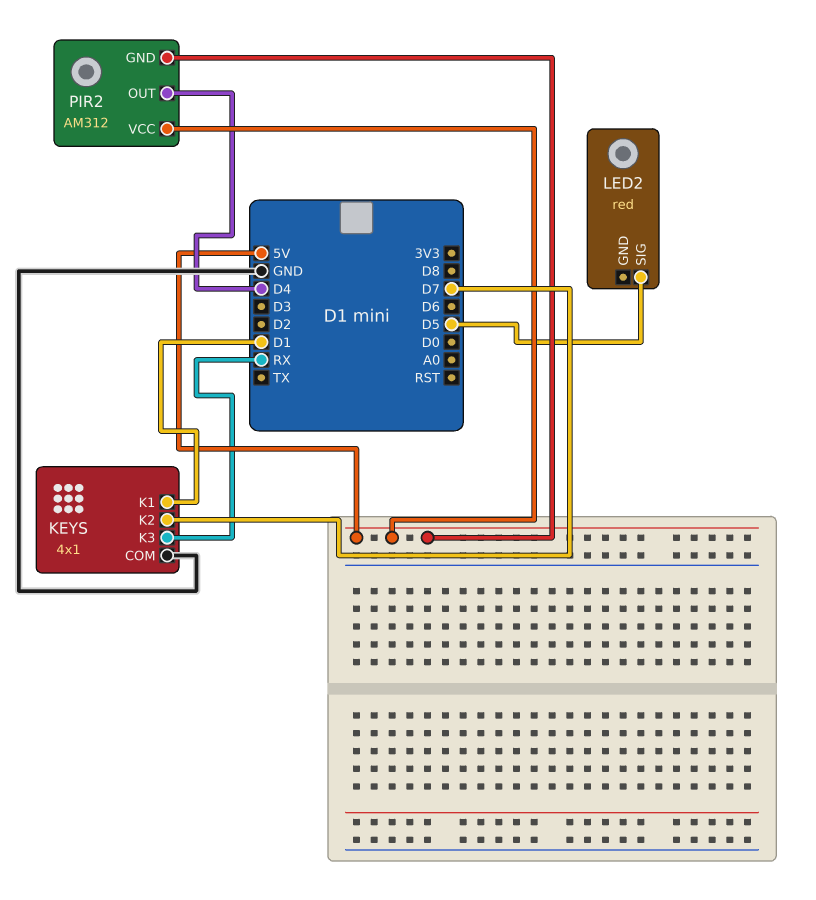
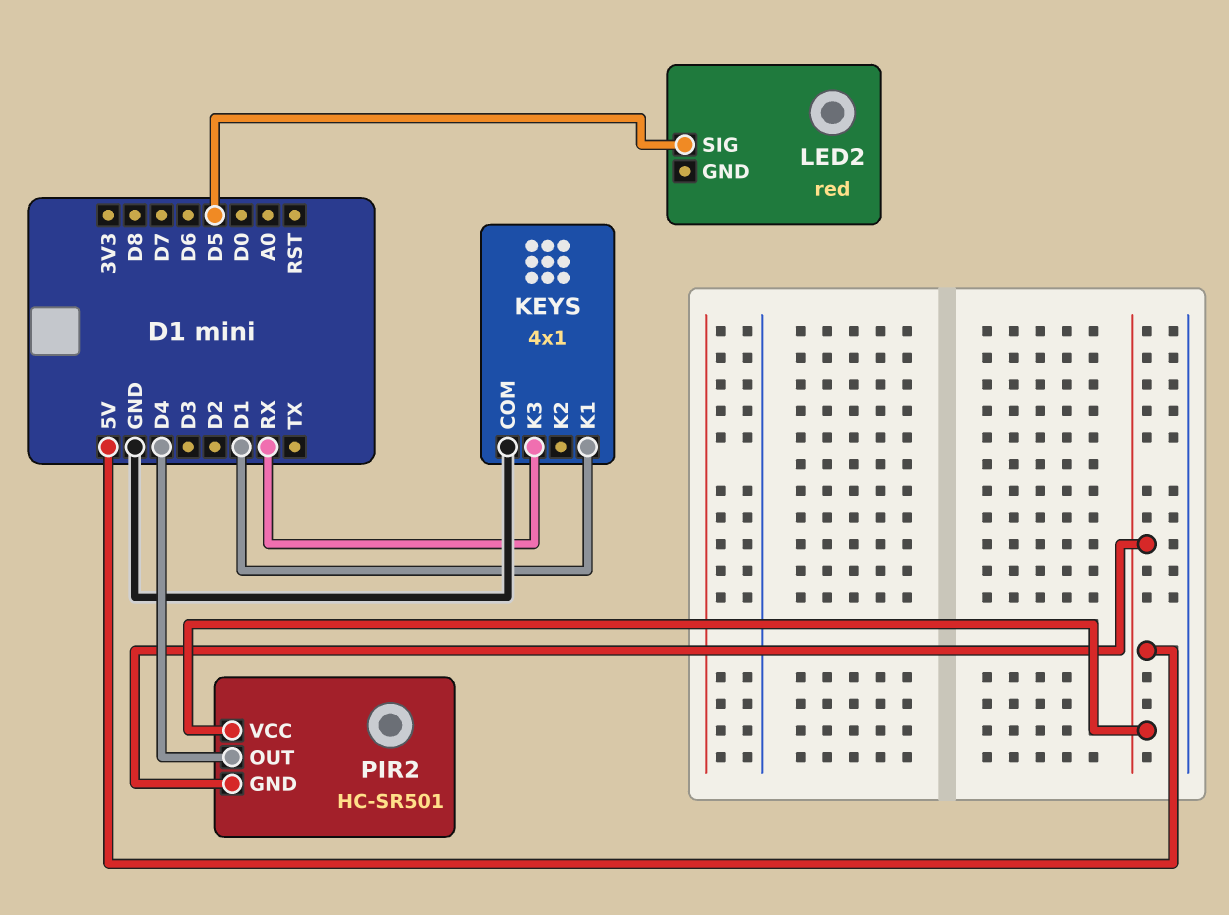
KEYS pin K2: D7 -> none
PIR2: AM312 -> HC-SR501

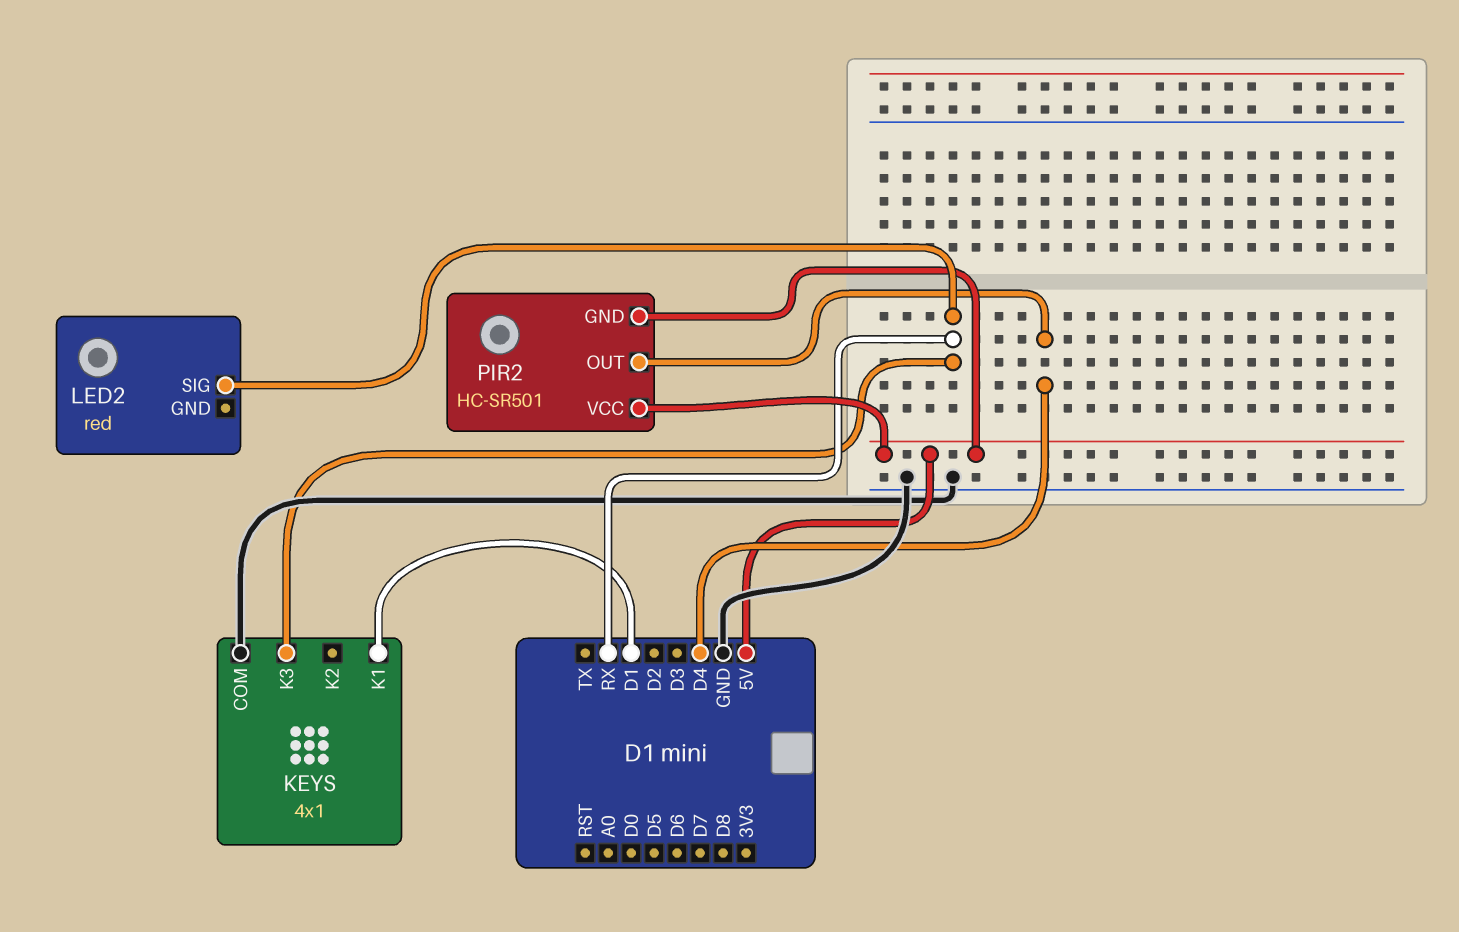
LED2 pin SIG: D5 -> RX

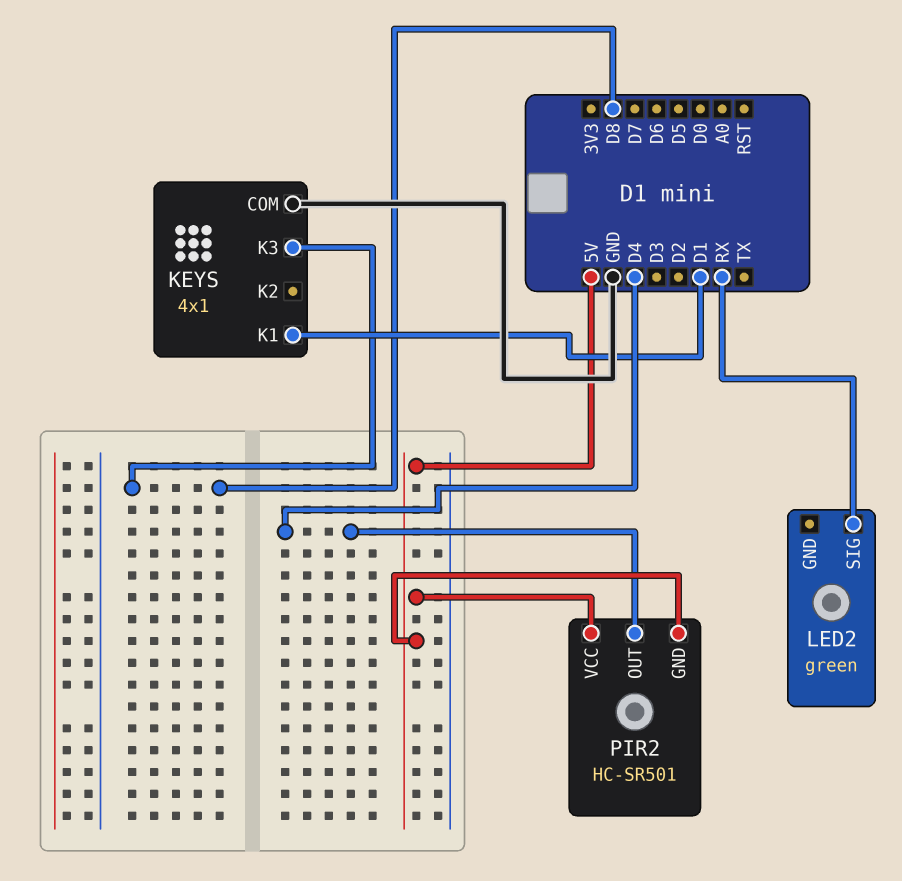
KEYS pin K3: RX -> D8
LED2: red -> green

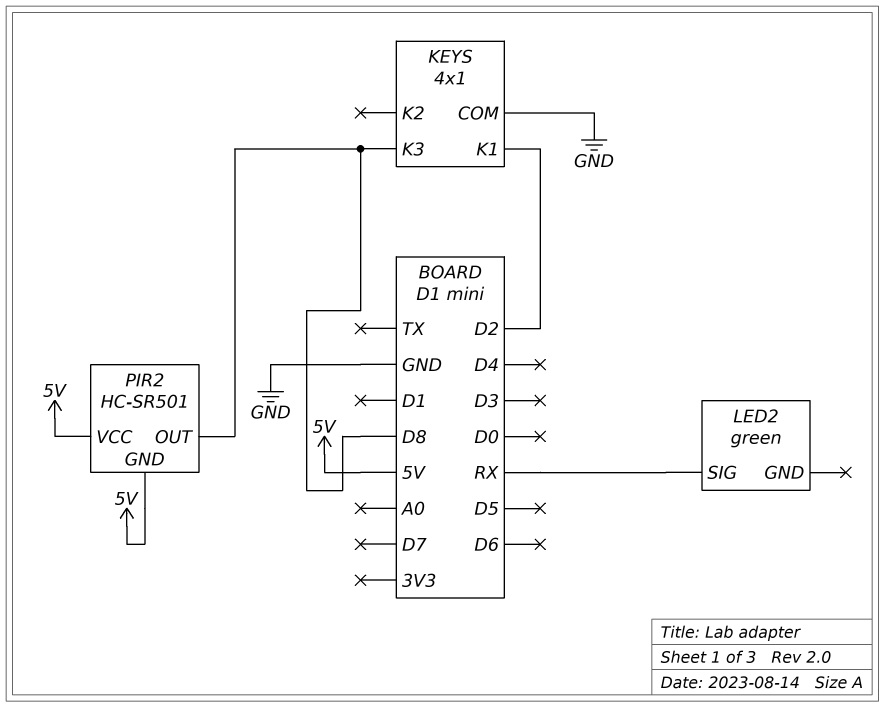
KEYS pin K1: D1 -> D2
PIR2 pin OUT: D4 -> D8

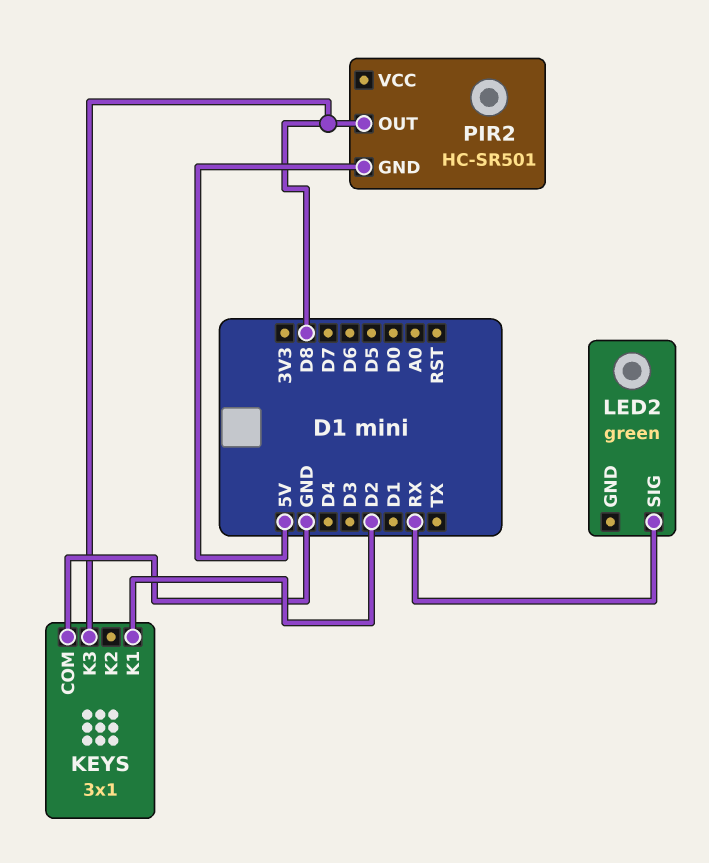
KEYS: 4x1 -> 3x1
PIR2 pin VCC: 5V -> none

